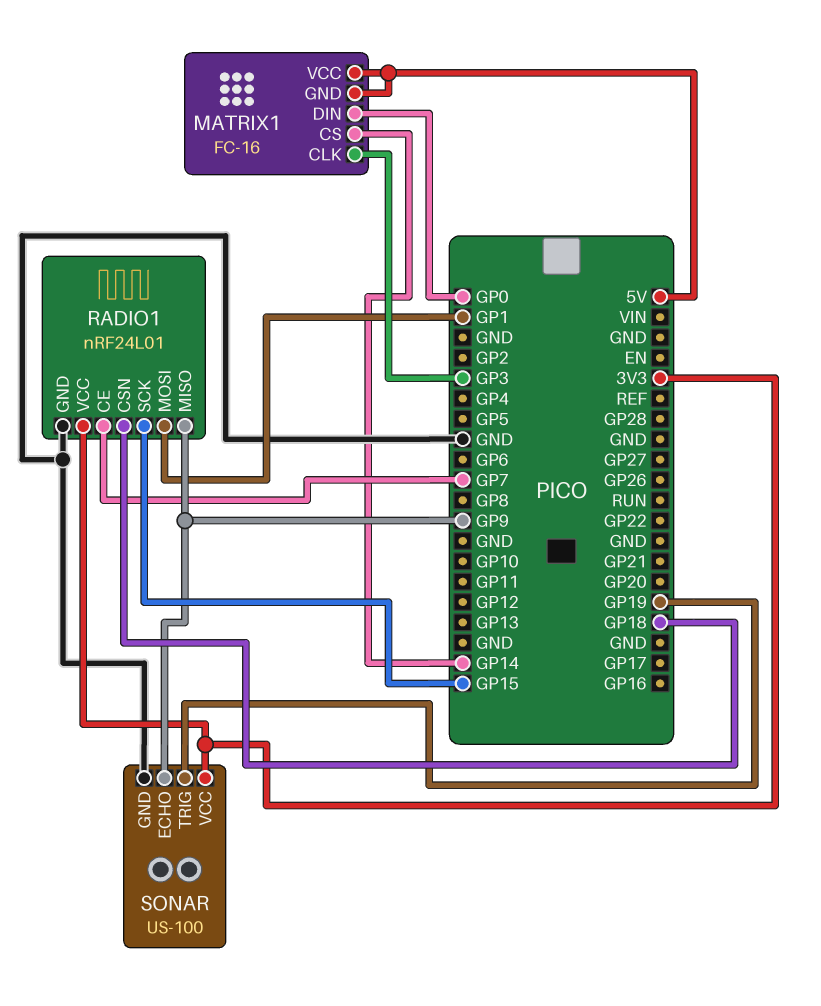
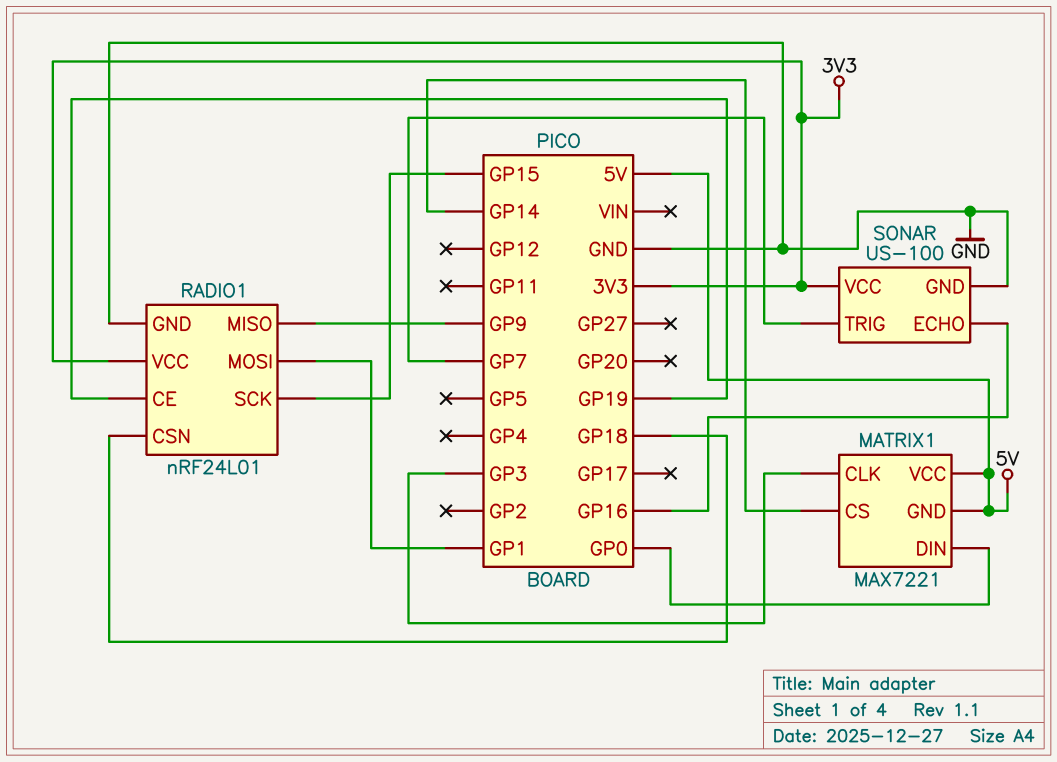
MATRIX1: FC-16 -> MAX7221
RADIO1 pin CE: GP7 -> GP19
SONAR pin ECHO: GP9 -> GP16
SONAR pin TRIG: GP19 -> GP7

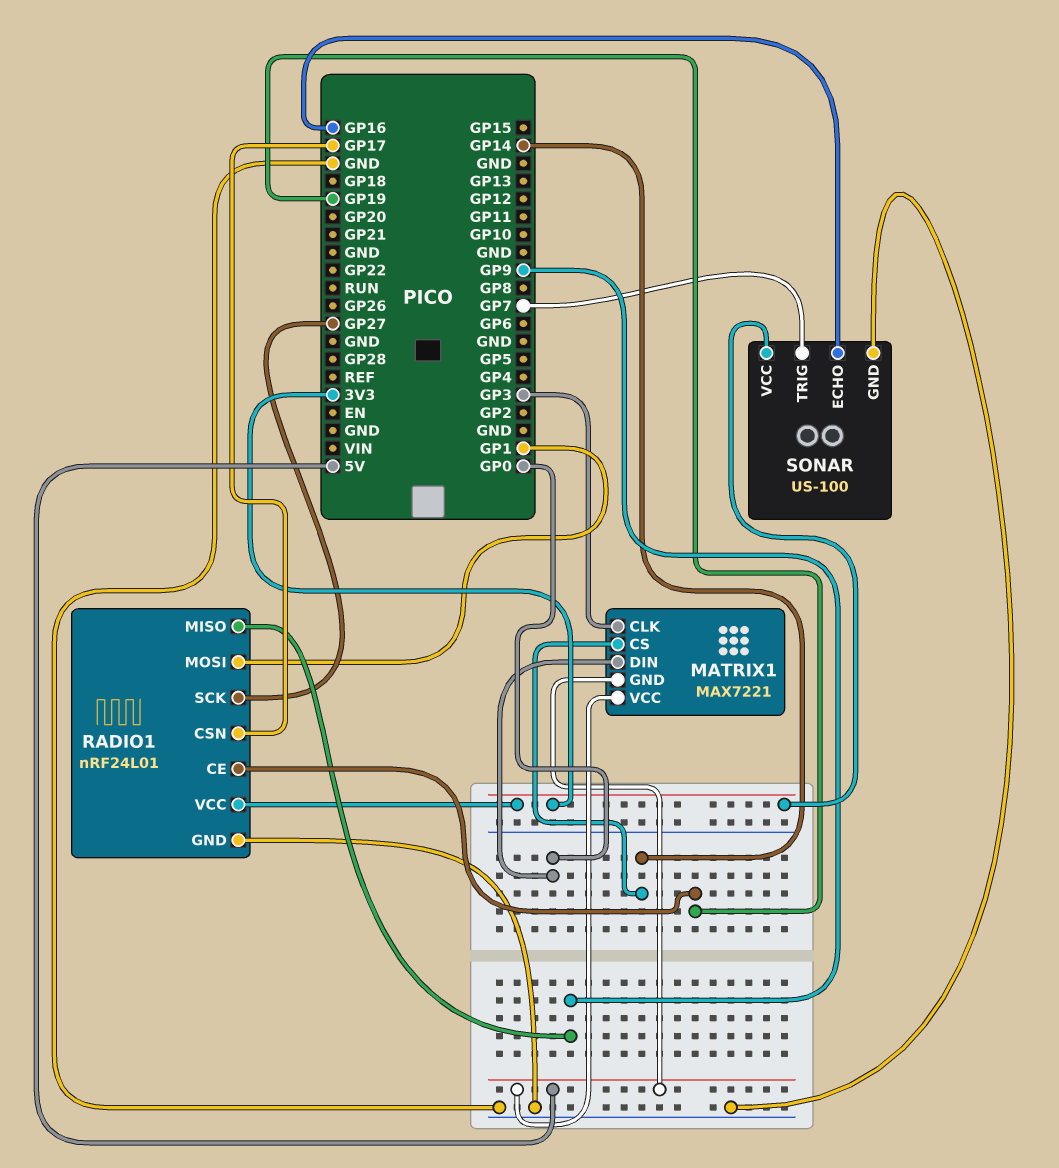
RADIO1 pin CSN: GP18 -> GP17
RADIO1 pin SCK: GP15 -> GP27

